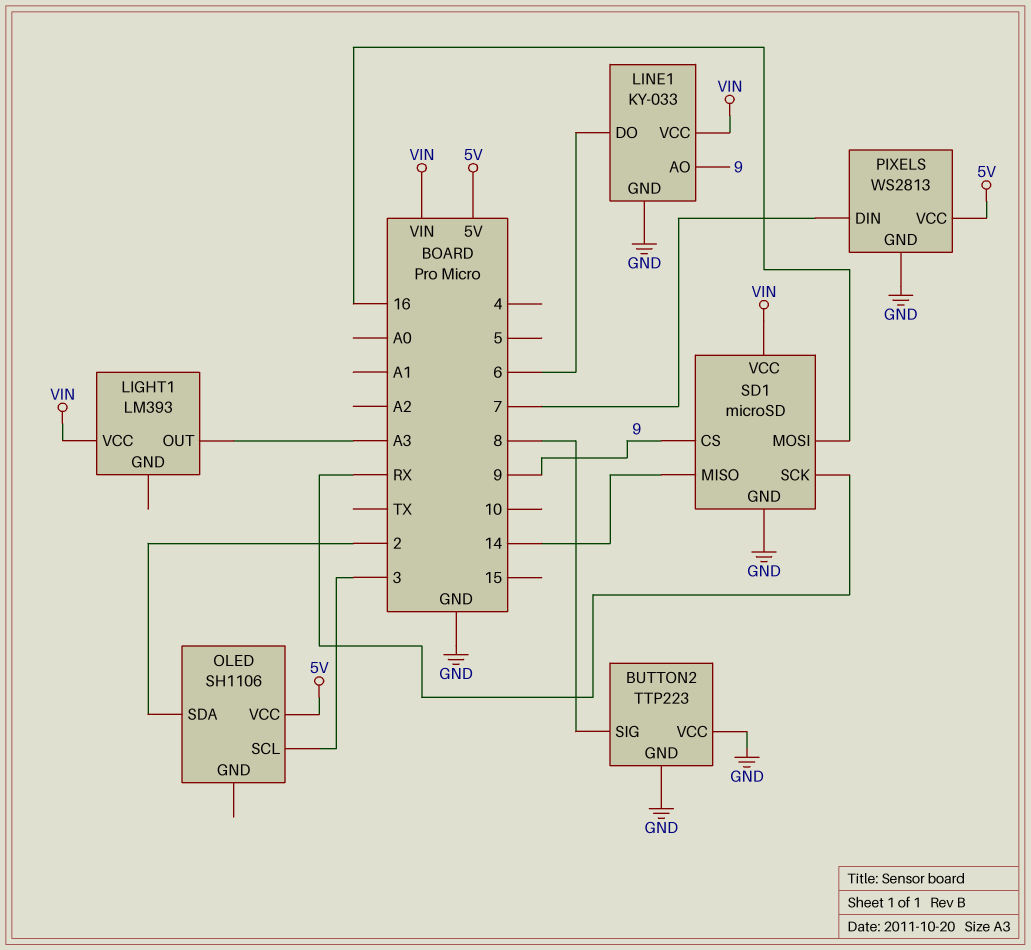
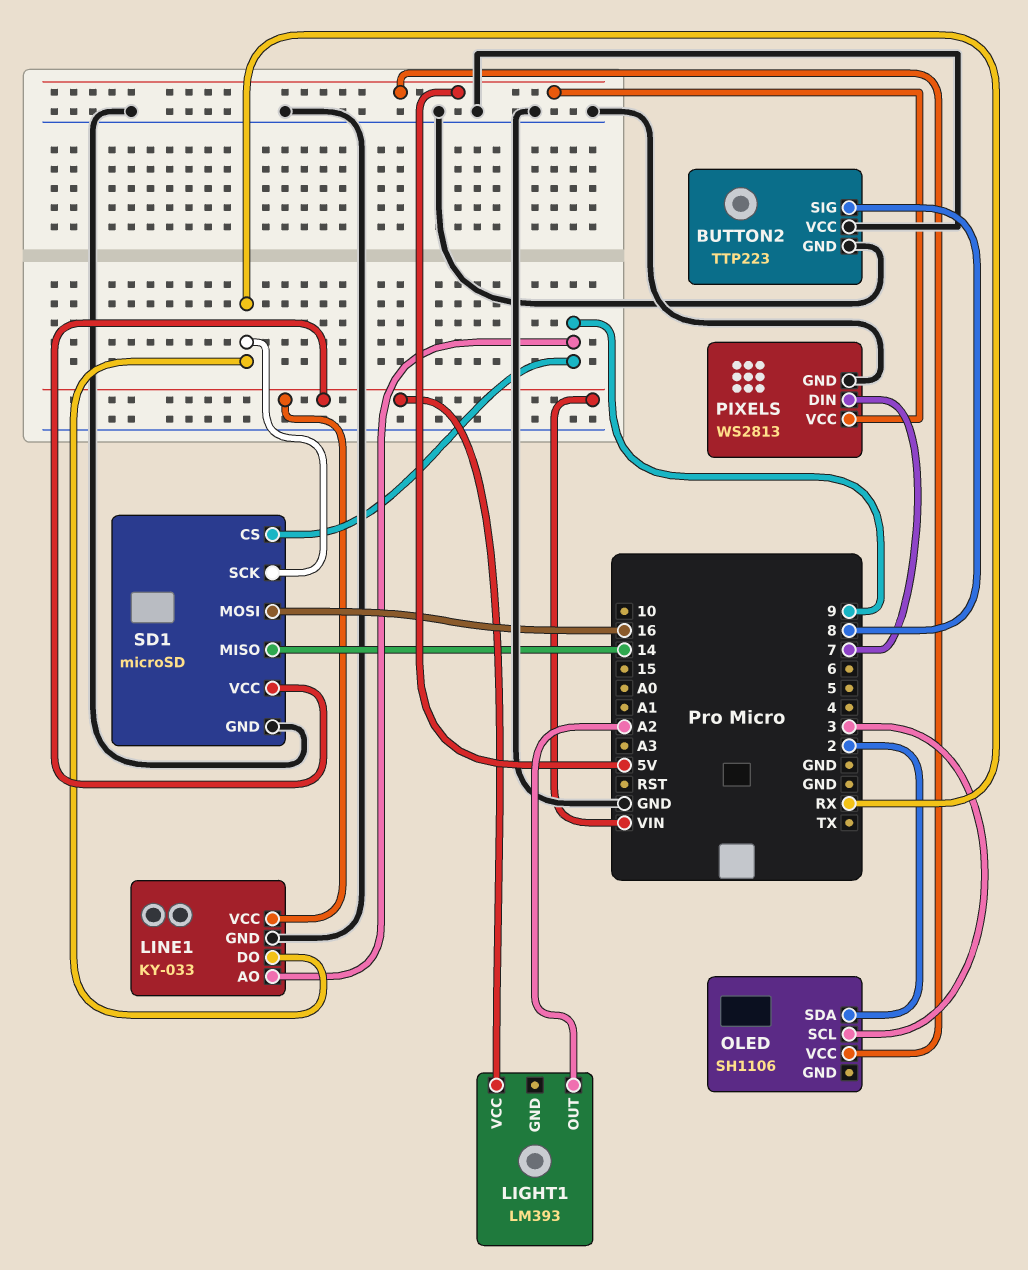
LIGHT1 pin OUT: A3 -> A2
LINE1 pin DO: 6 -> RX

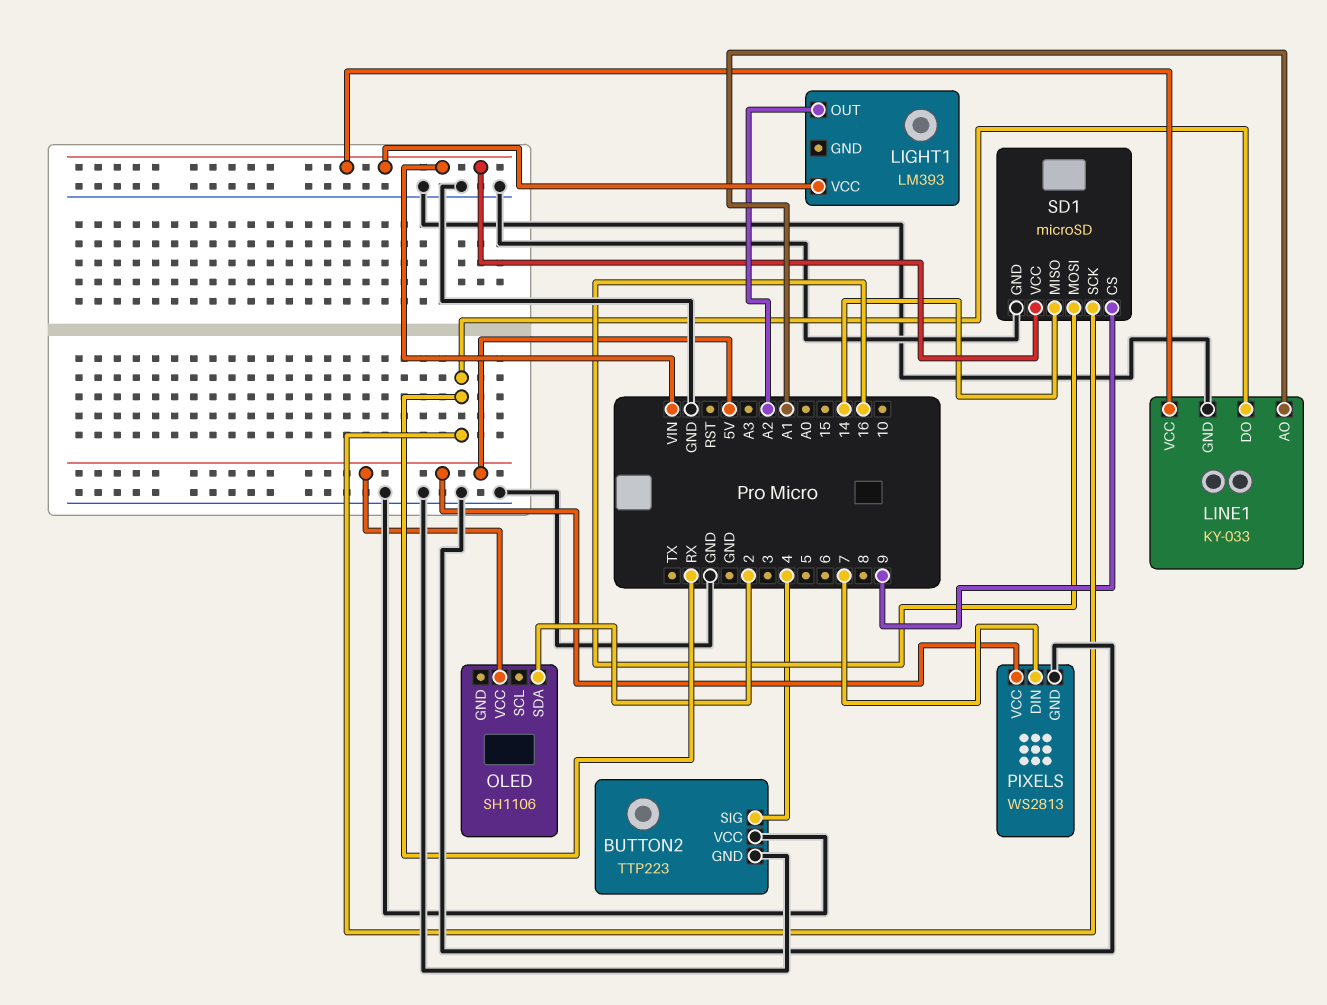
BUTTON2 pin SIG: 8 -> 4
LINE1 pin AO: 9 -> A1
OLED pin SCL: 3 -> none

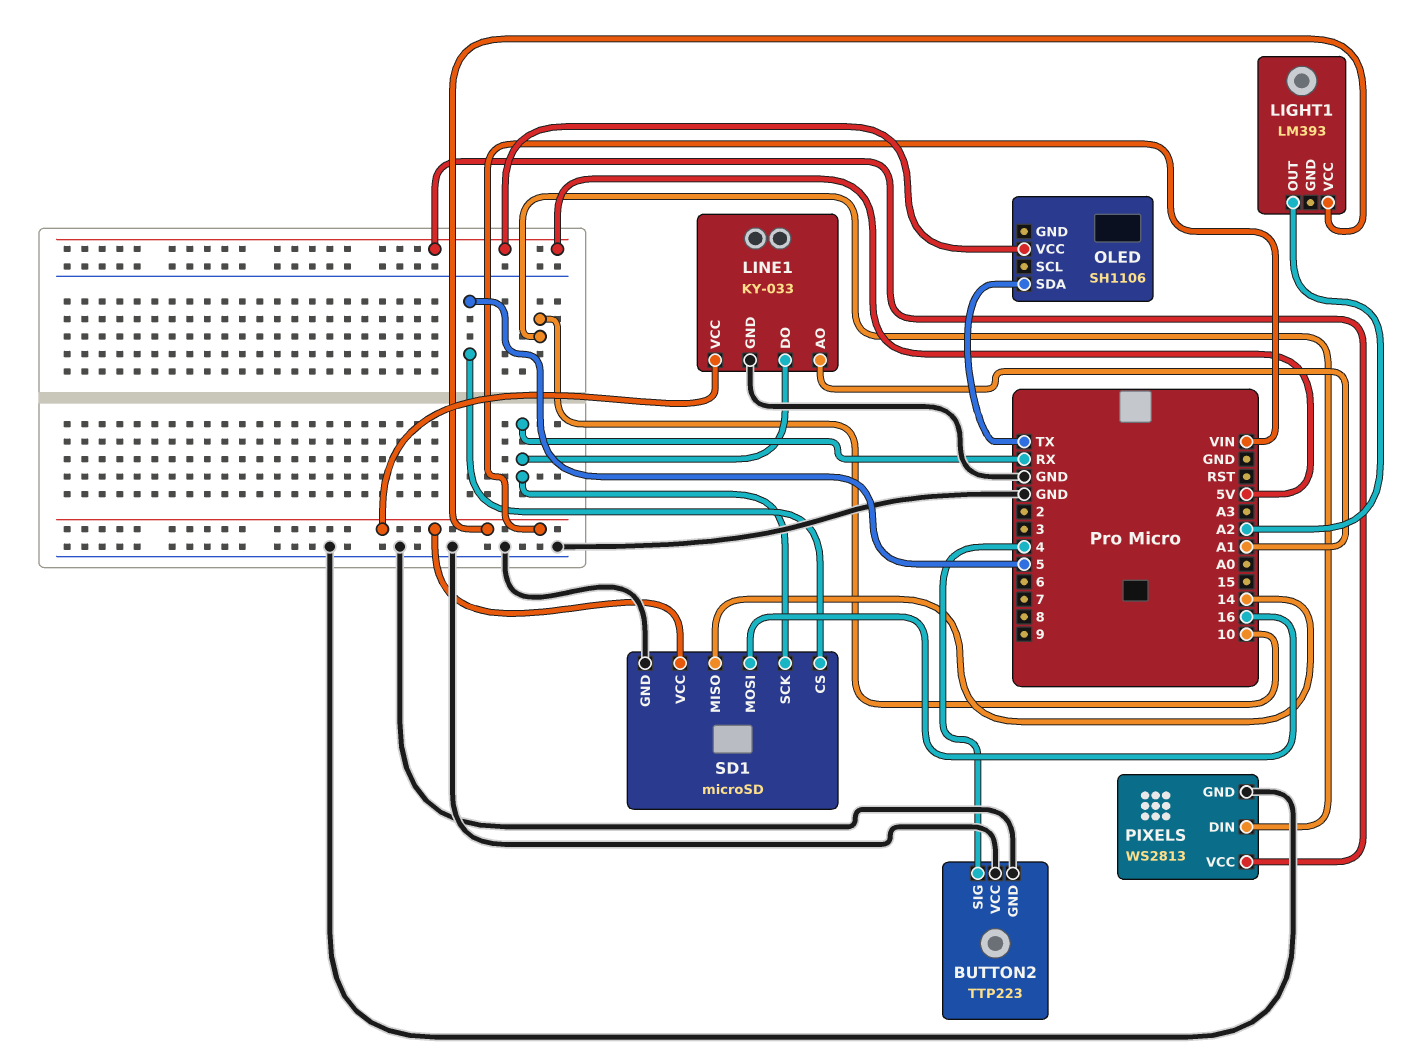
OLED pin SDA: 2 -> TX
PIXELS pin DIN: 7 -> 10
SD1 pin CS: 9 -> 5

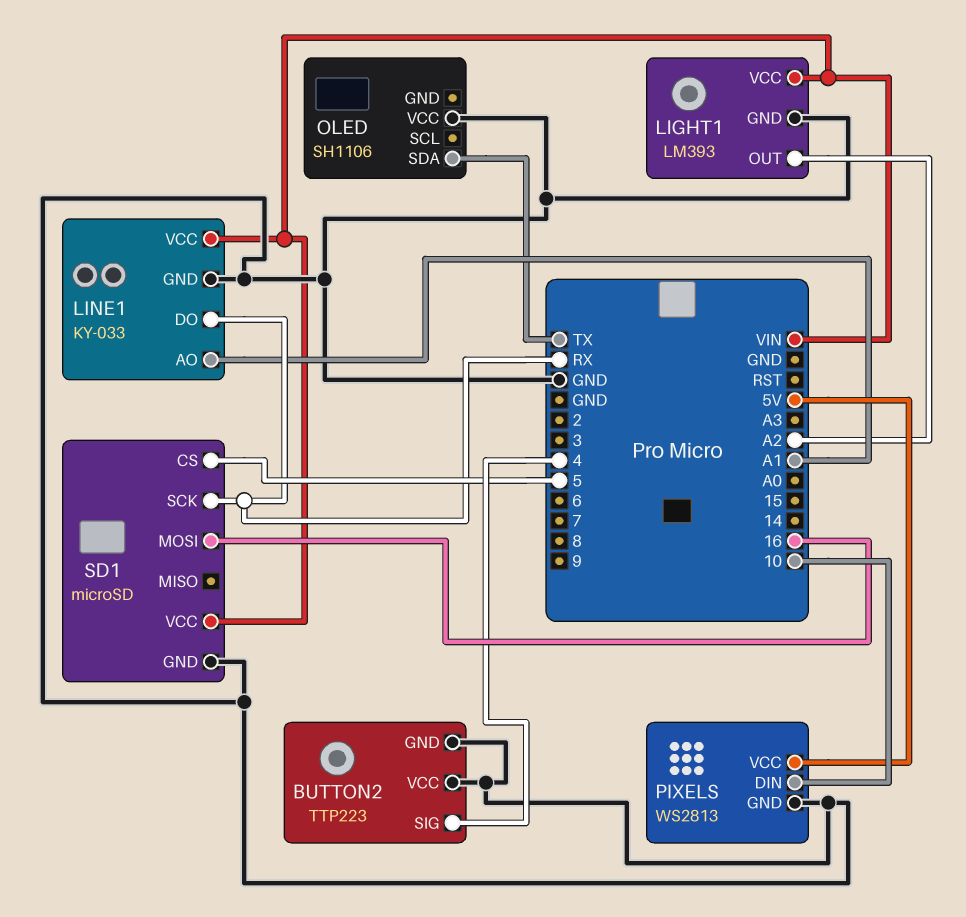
LIGHT1 pin GND: none -> GND
OLED pin VCC: 5V -> GND
SD1 pin MISO: 14 -> none

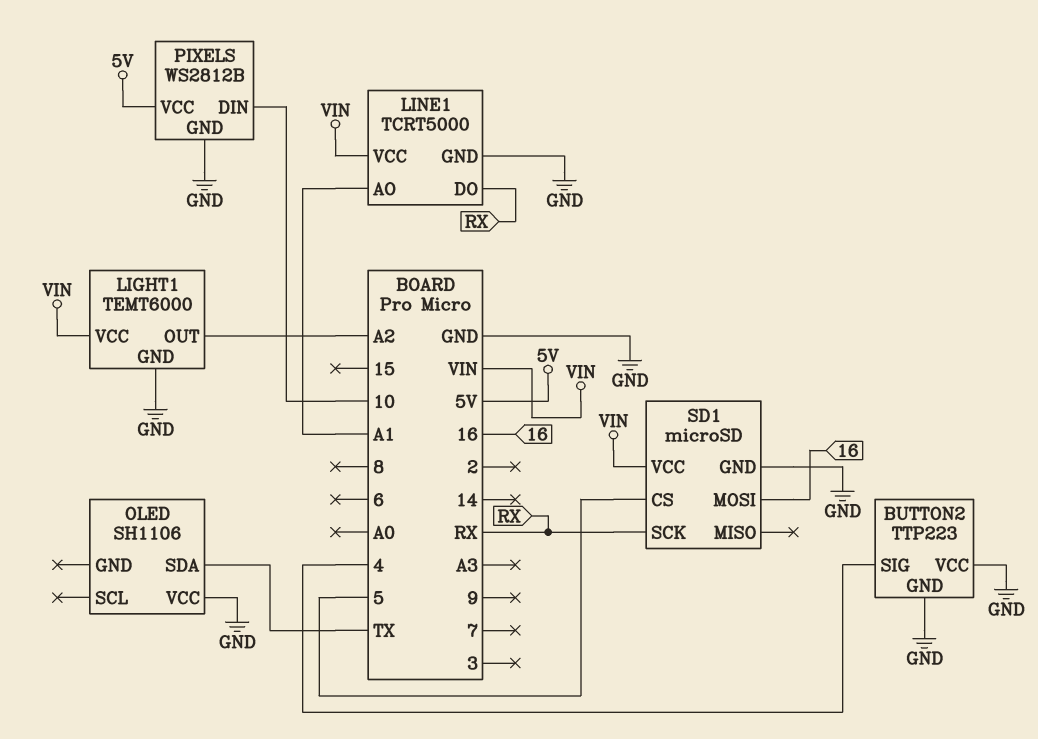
LIGHT1: LM393 -> TEMT6000
LINE1: KY-033 -> TCRT5000
PIXELS: WS2813 -> WS2812B

